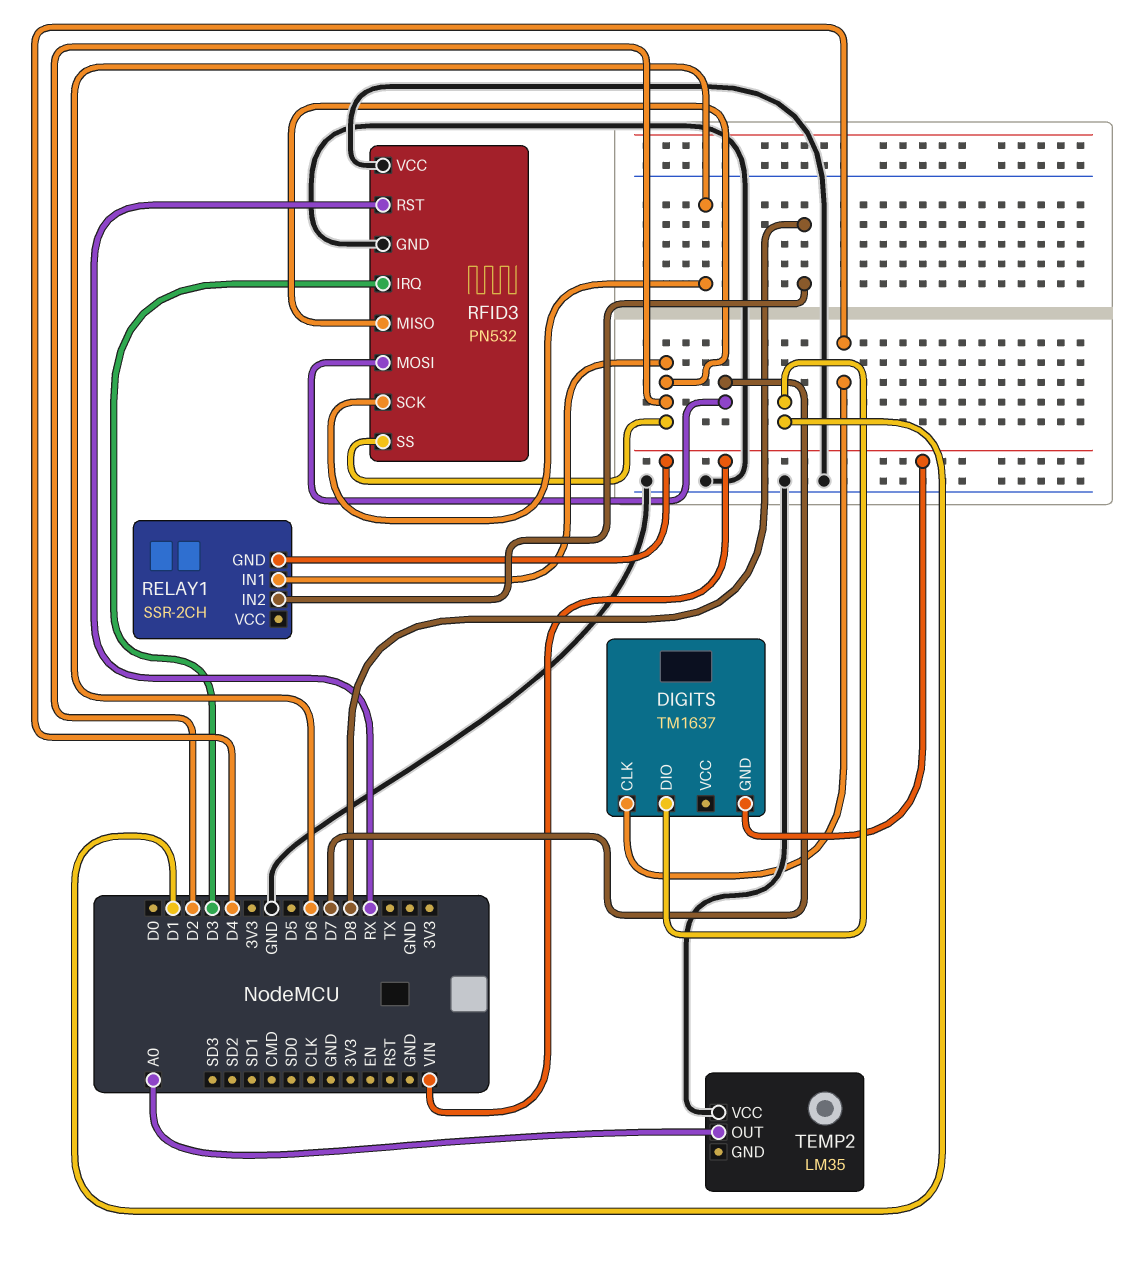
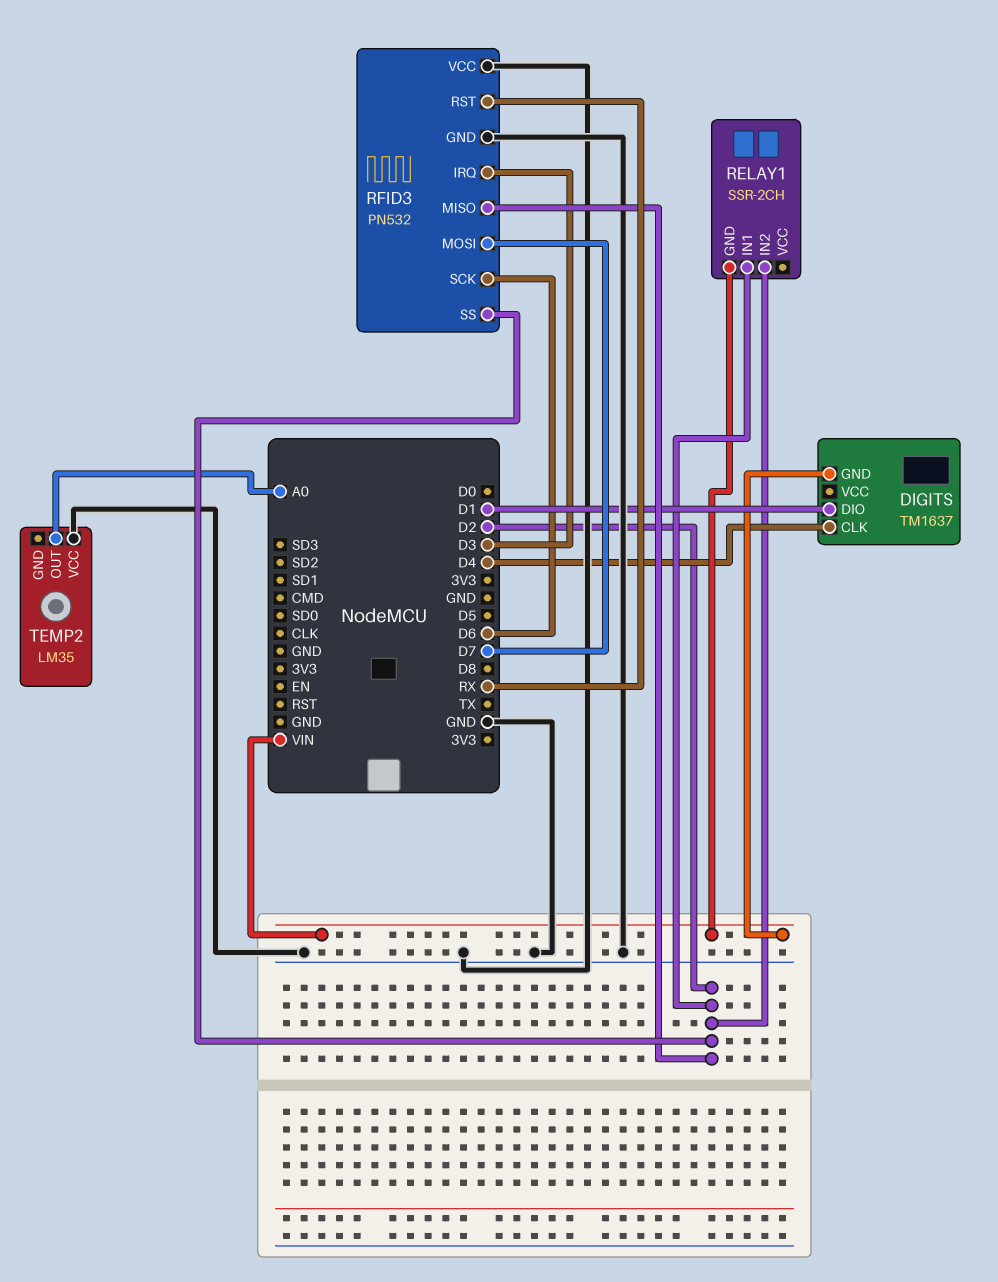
RELAY1 pin IN2: D8 -> D2

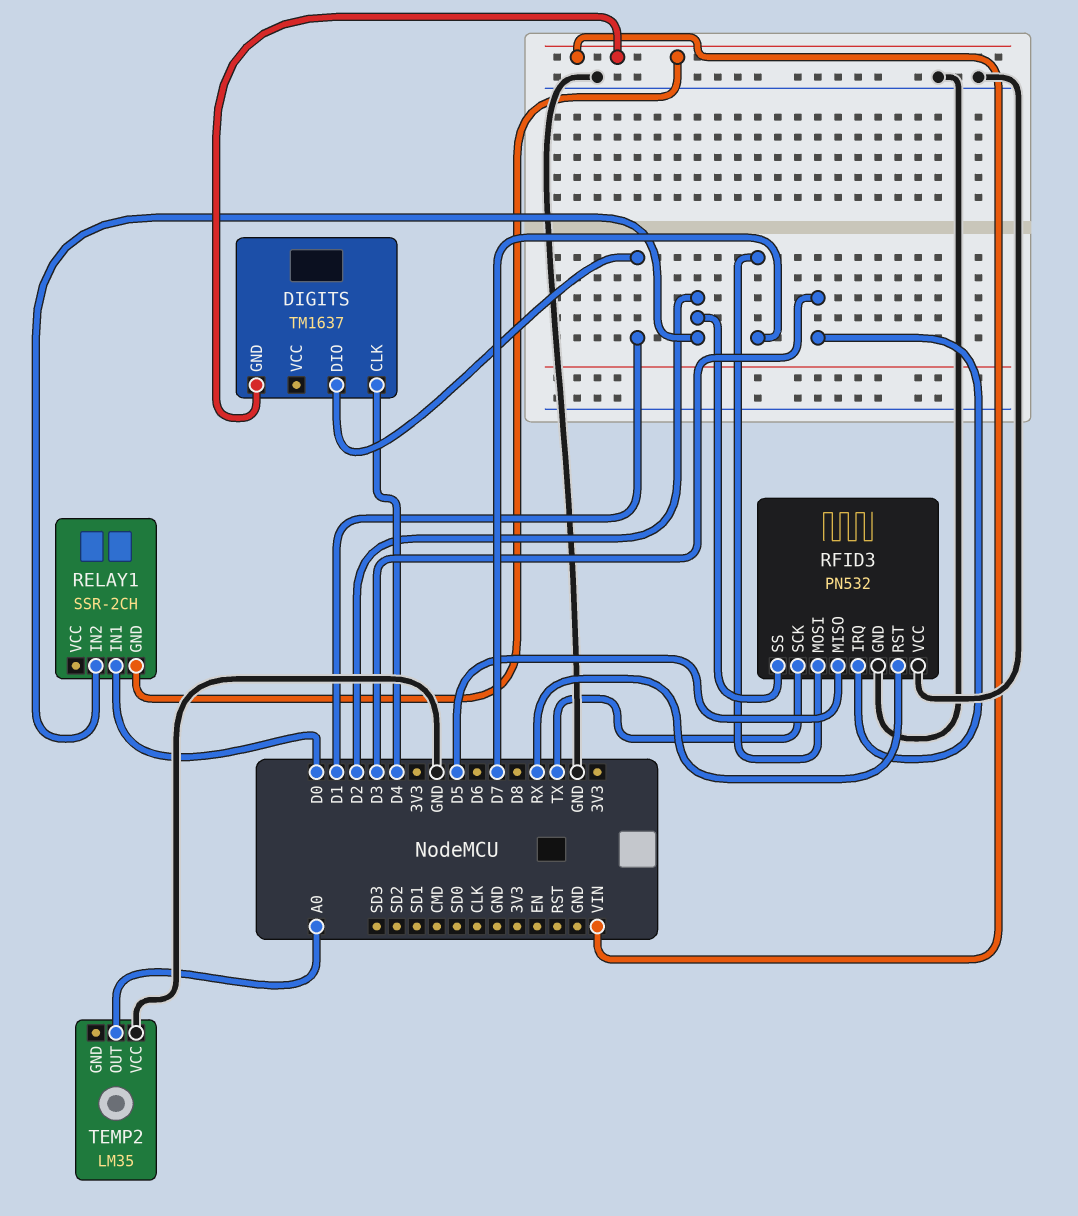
RELAY1 pin IN1: D2 -> D0
RFID3 pin MISO: D2 -> D5
RFID3 pin SCK: D6 -> TX

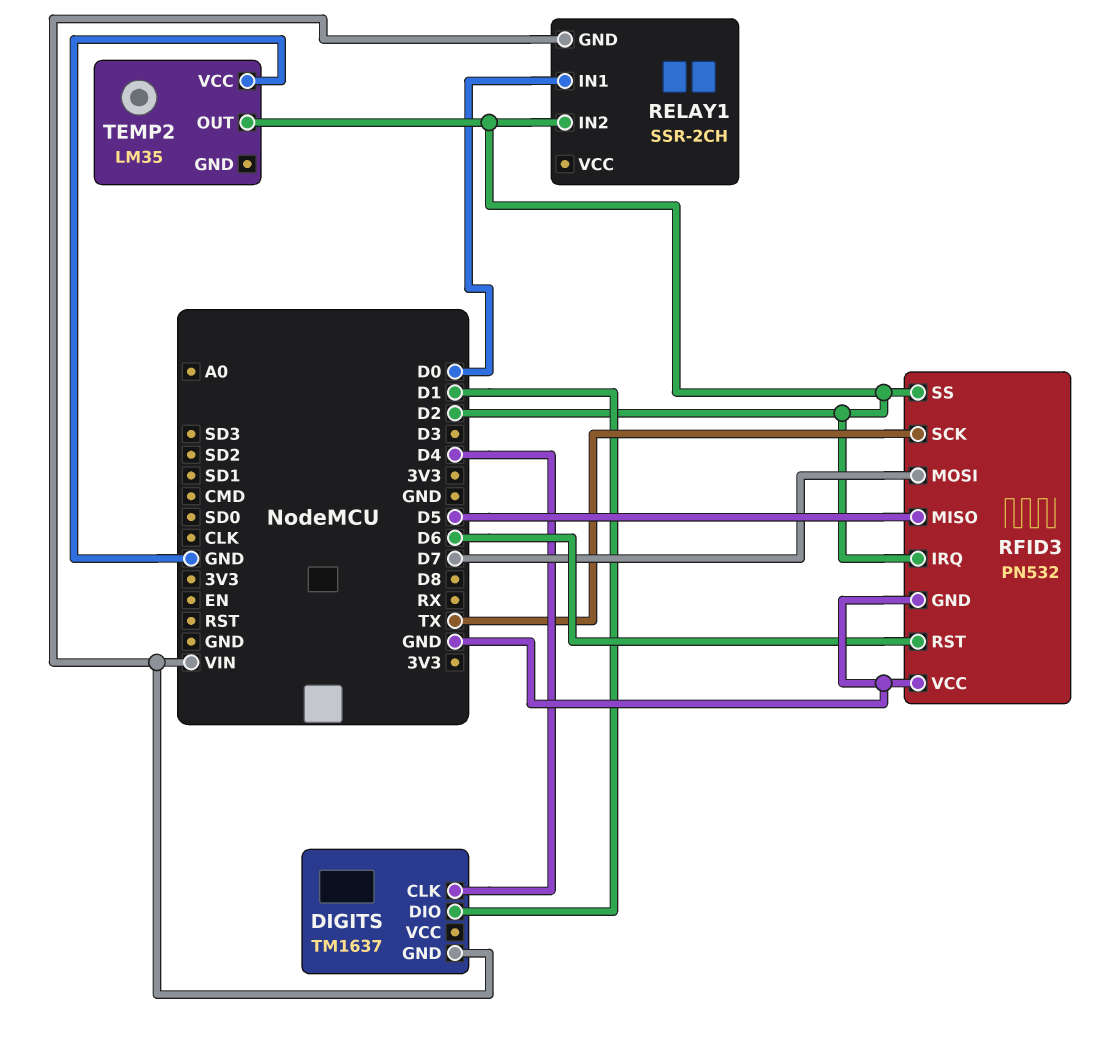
RFID3 pin IRQ: D3 -> D2
RFID3 pin RST: RX -> D6
TEMP2 pin OUT: A0 -> D2

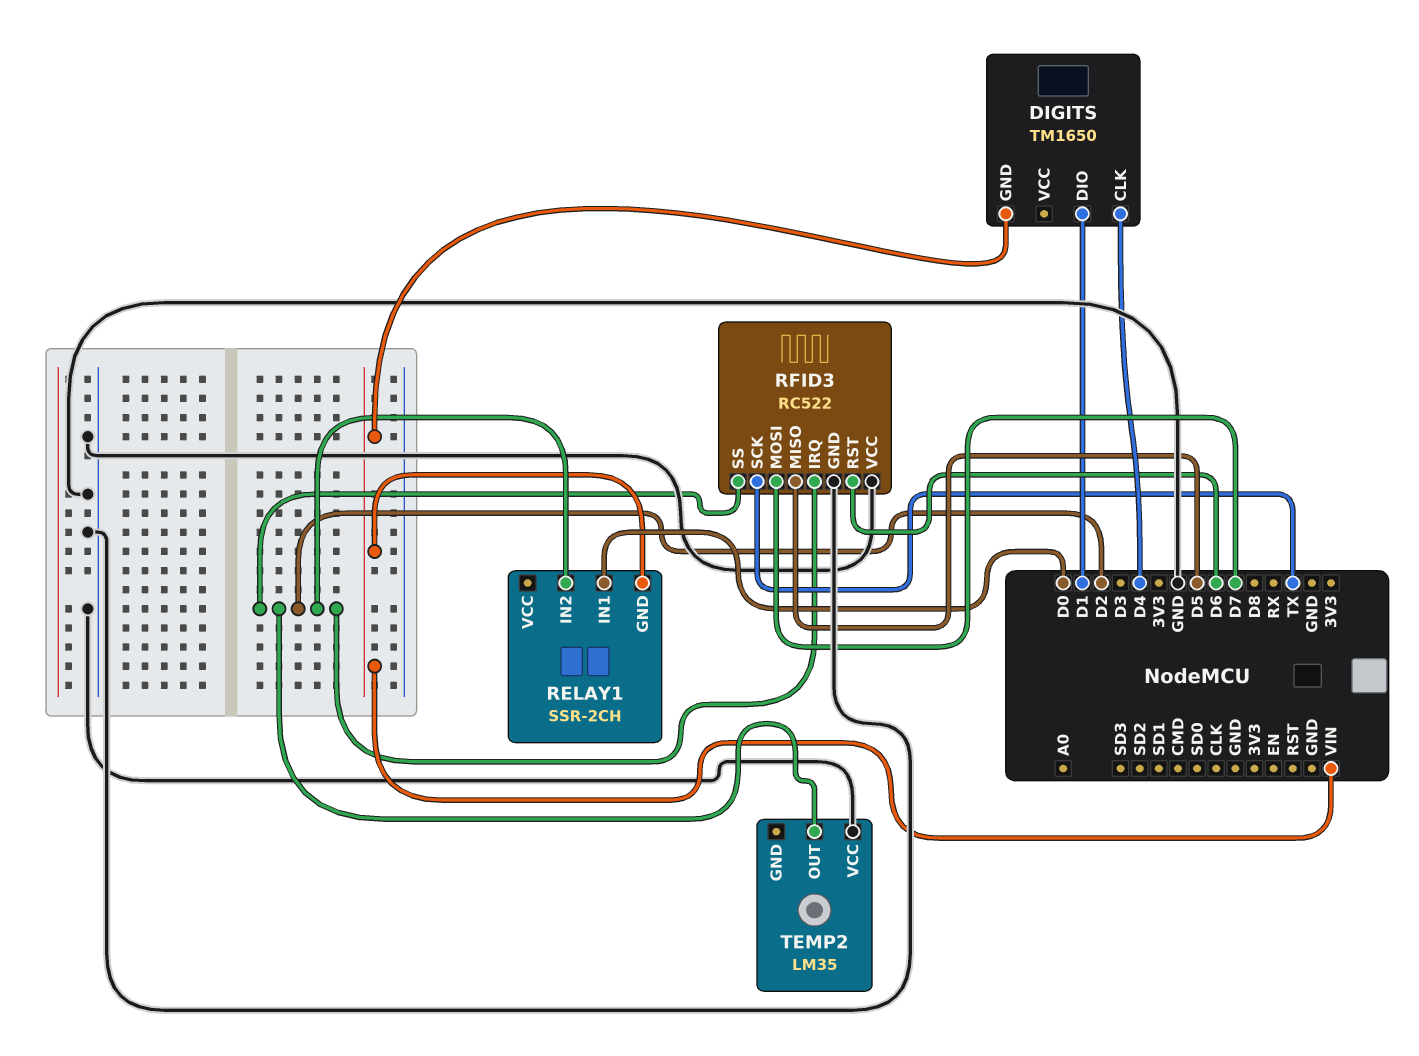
DIGITS: TM1637 -> TM1650
RFID3: PN532 -> RC522

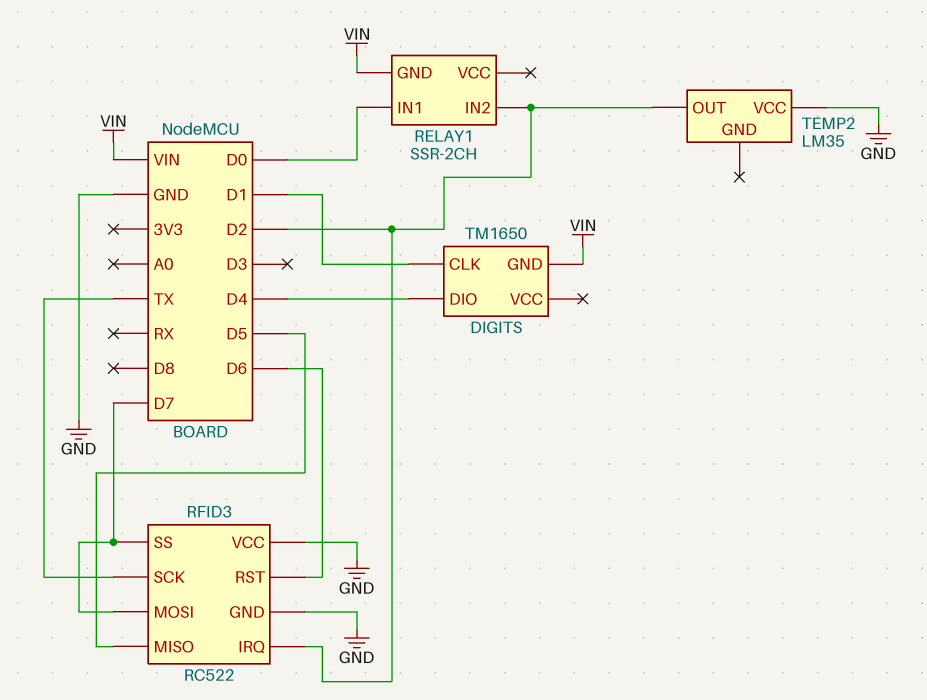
DIGITS pin CLK: D4 -> D1
DIGITS pin DIO: D1 -> D4
RFID3 pin SS: D2 -> D7

